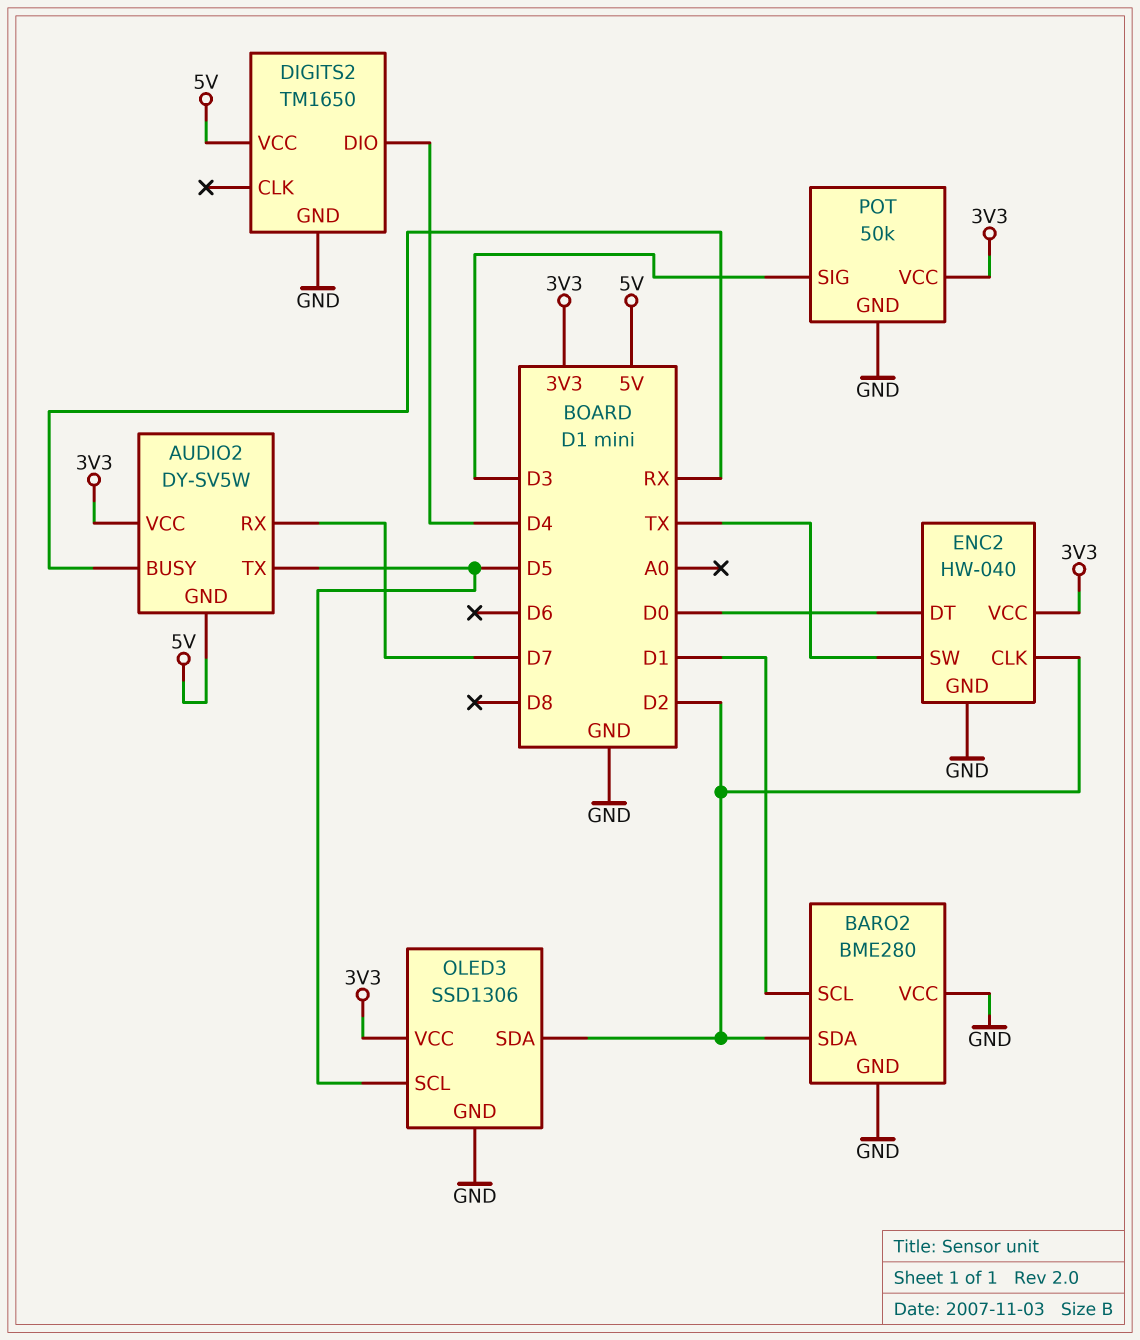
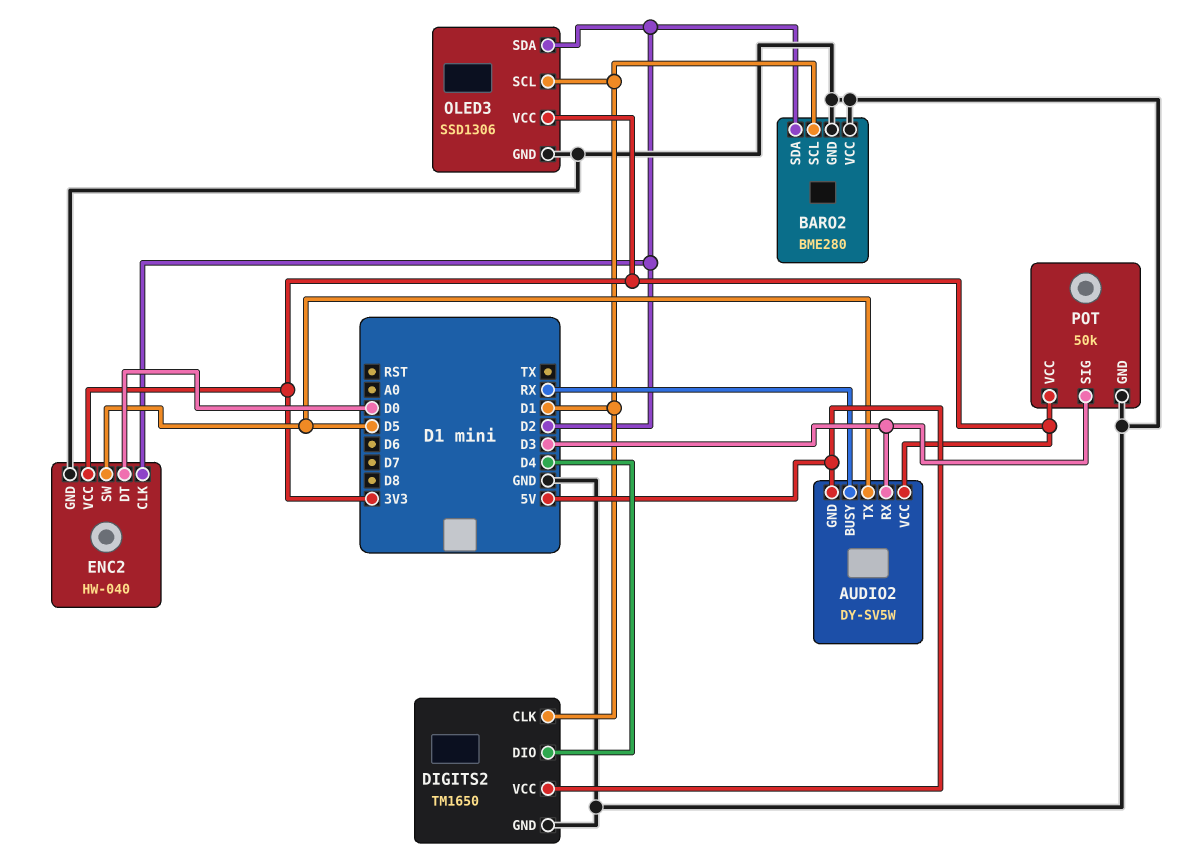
AUDIO2 pin RX: D7 -> D3
DIGITS2 pin CLK: none -> D1
ENC2 pin SW: TX -> D5
OLED3 pin SCL: D5 -> D1

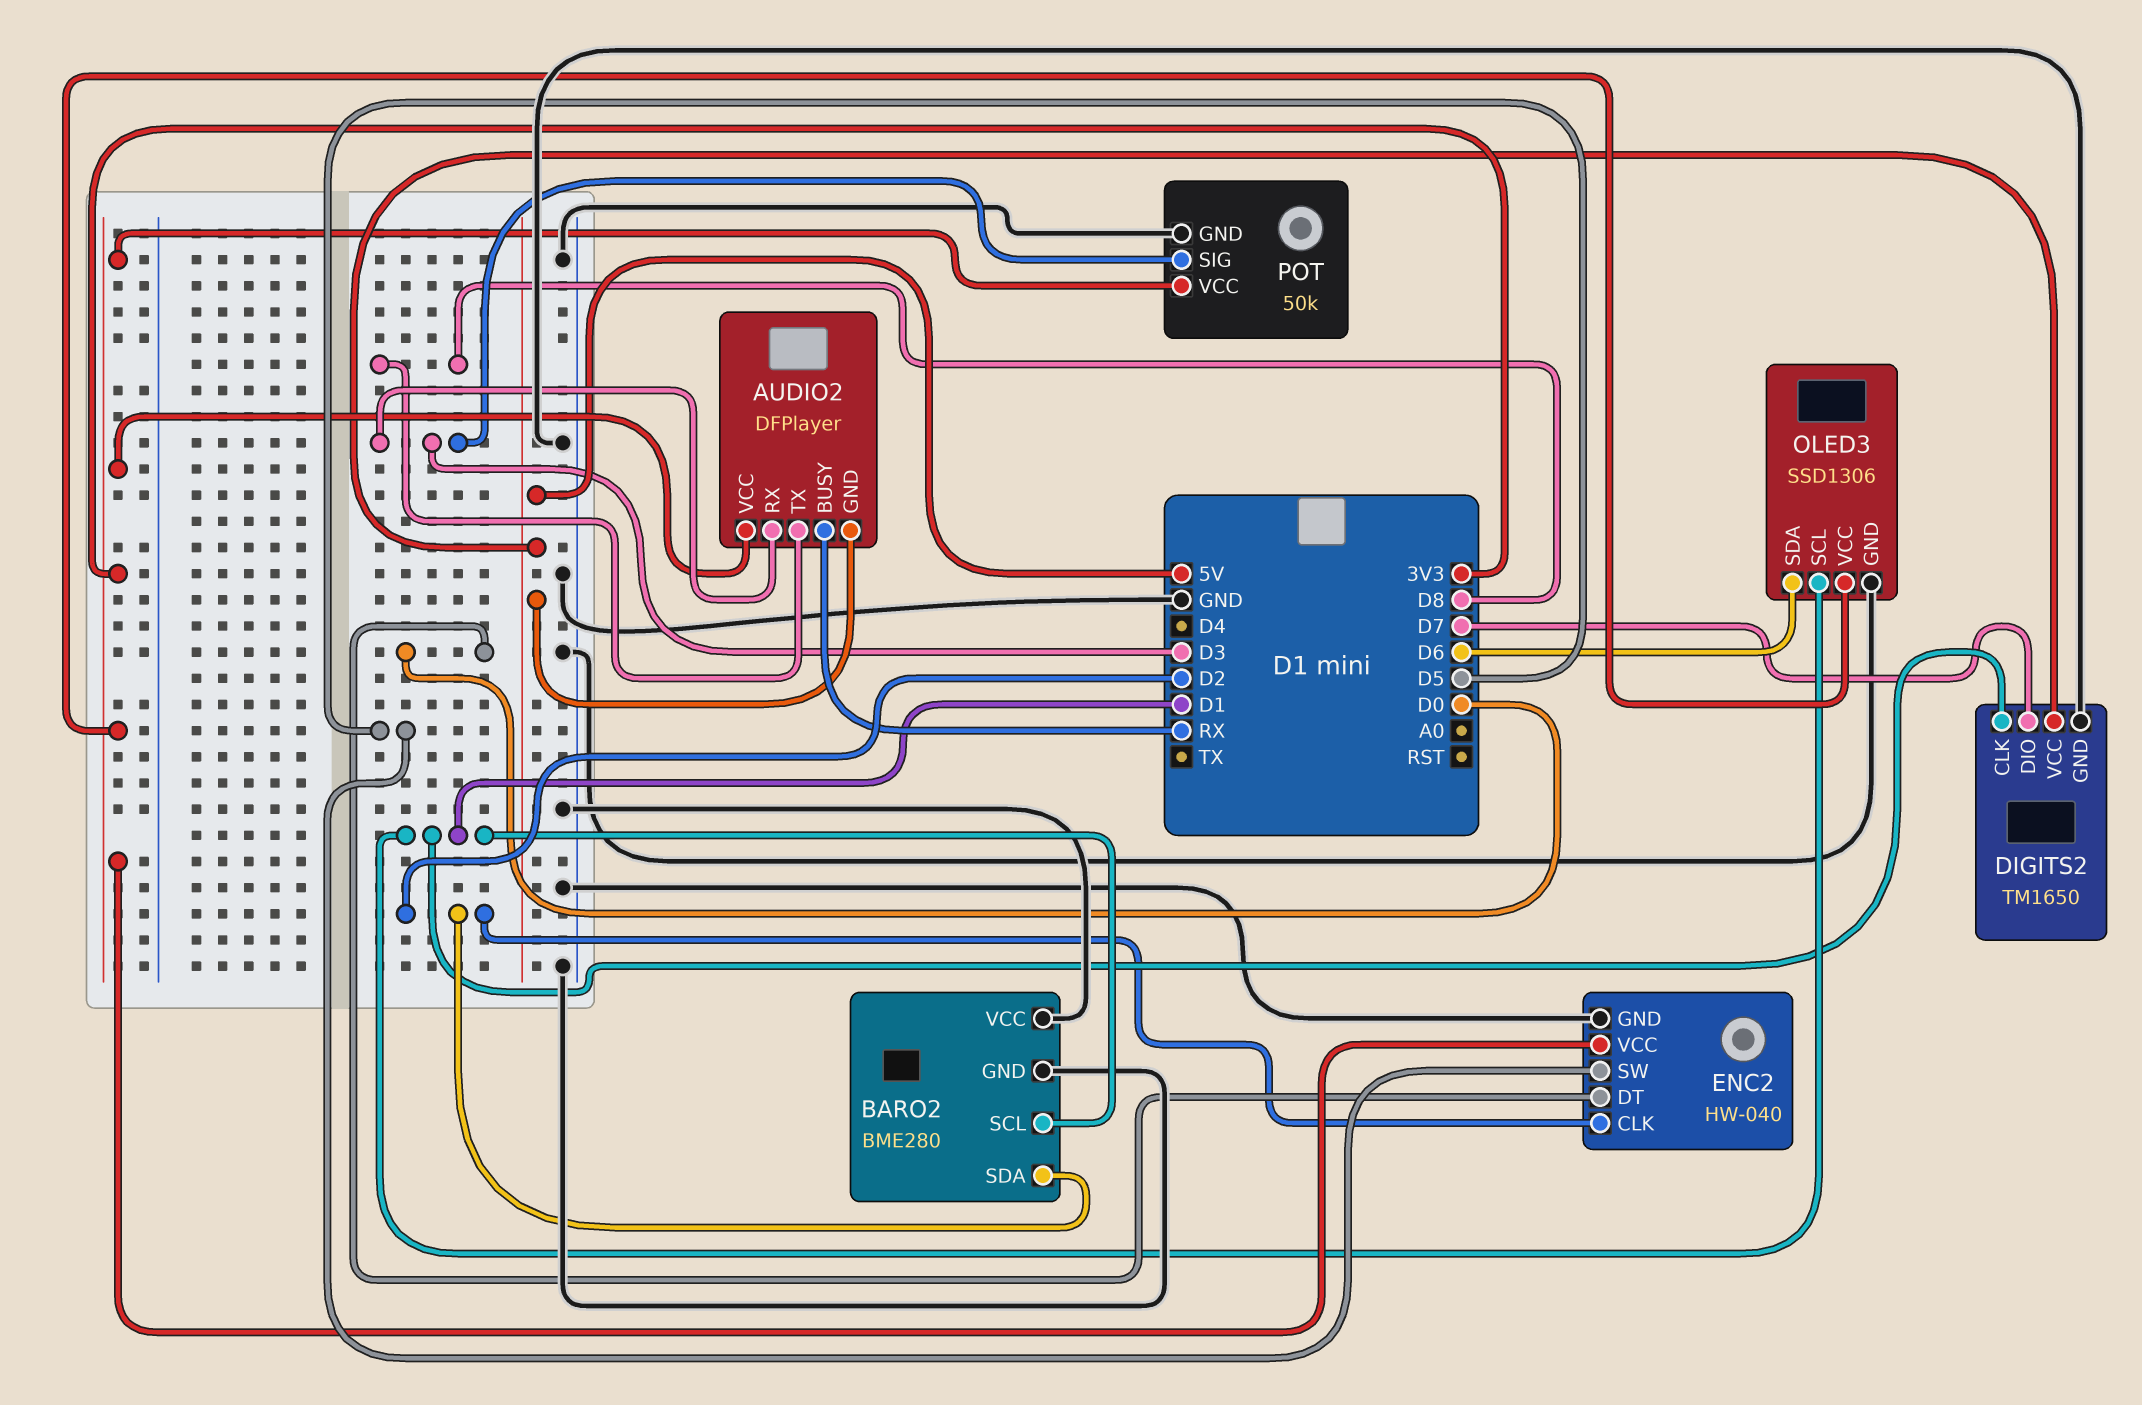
AUDIO2: DY-SV5W -> DFPlayer
AUDIO2 pin TX: D5 -> D8
DIGITS2 pin DIO: D4 -> D7
OLED3 pin SDA: D2 -> D6

